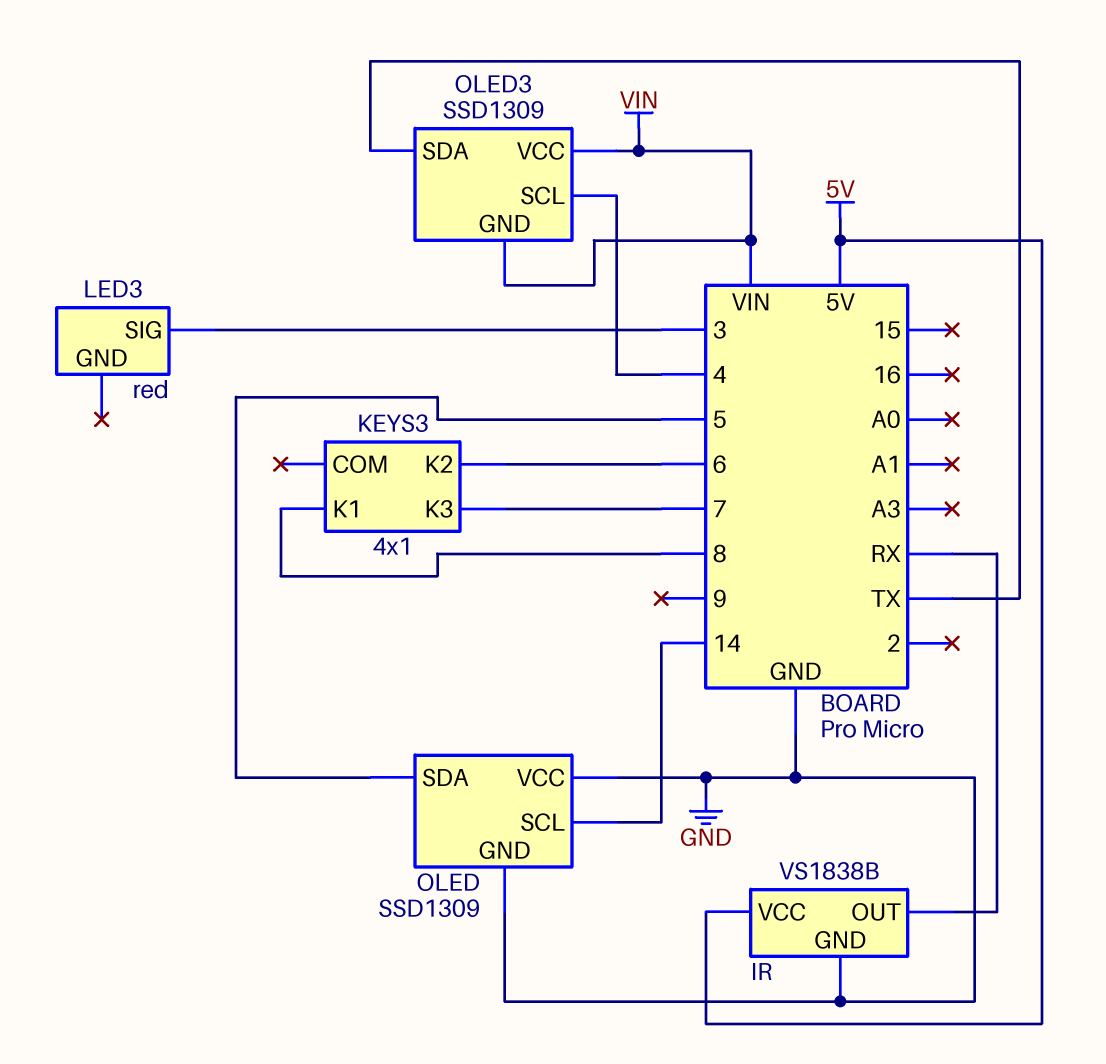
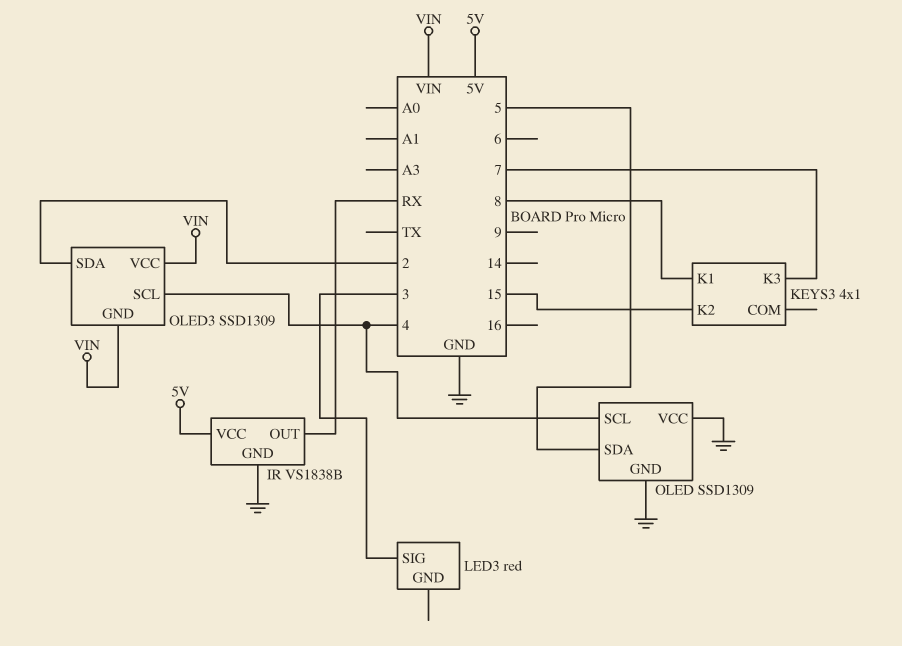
KEYS3 pin K2: 6 -> 15
OLED pin SCL: 14 -> 4
OLED3 pin SDA: TX -> 2

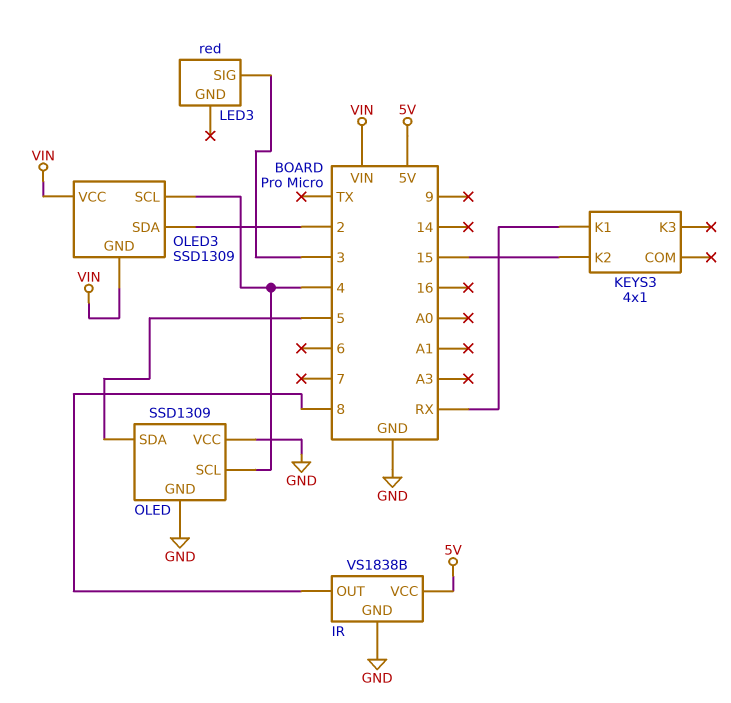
IR pin OUT: RX -> 8
KEYS3 pin K1: 8 -> RX
KEYS3 pin K3: 7 -> none

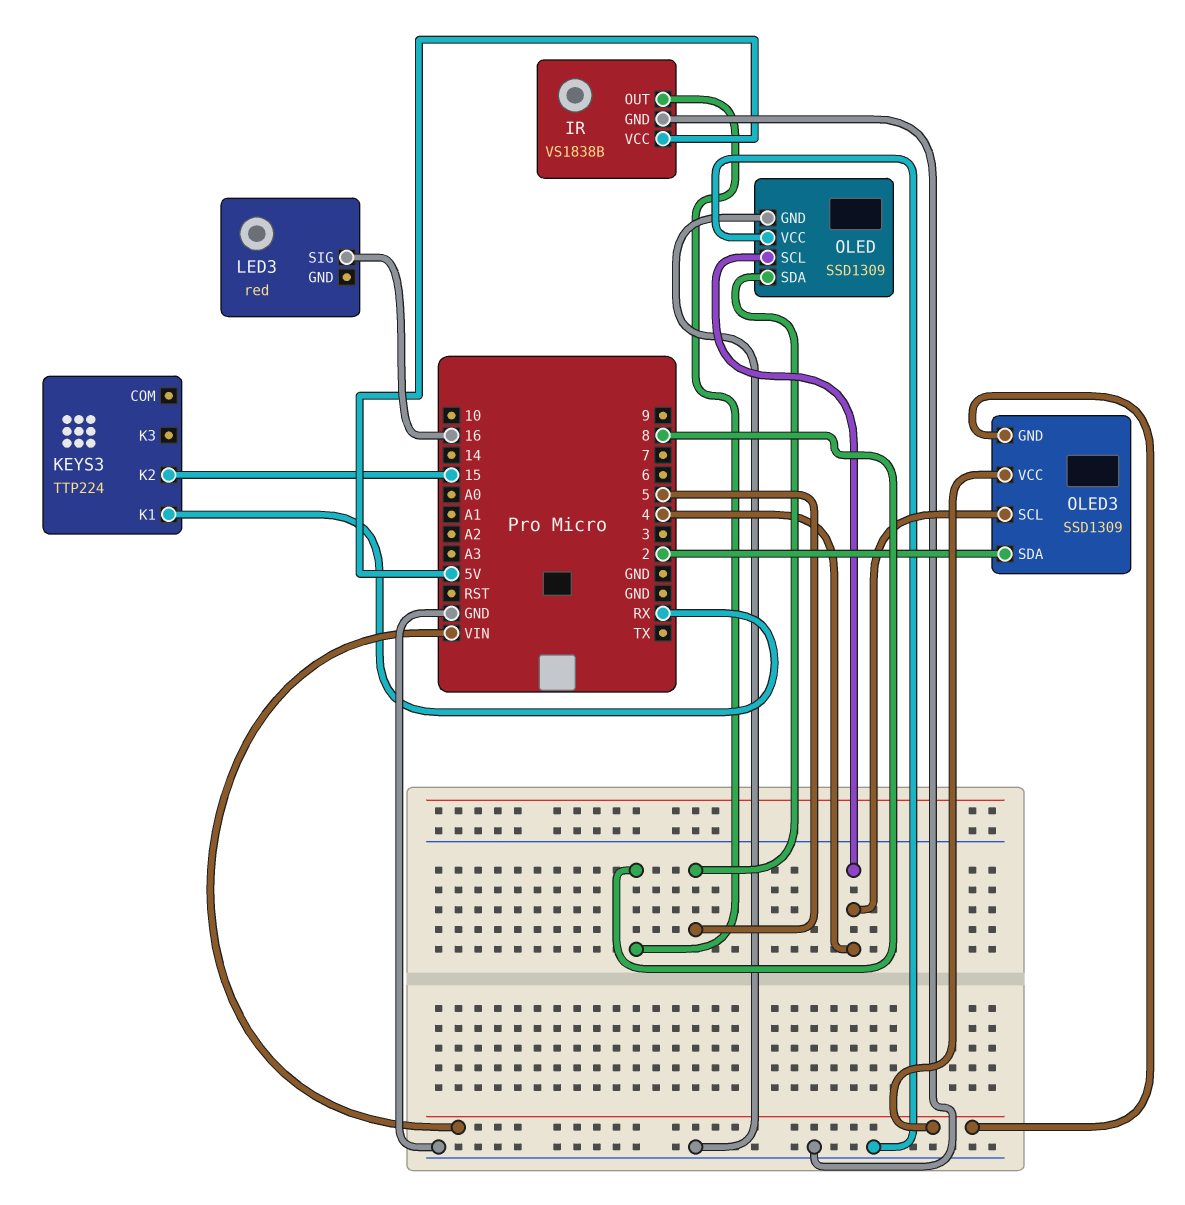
KEYS3: 4x1 -> TTP224
LED3 pin SIG: 3 -> 16

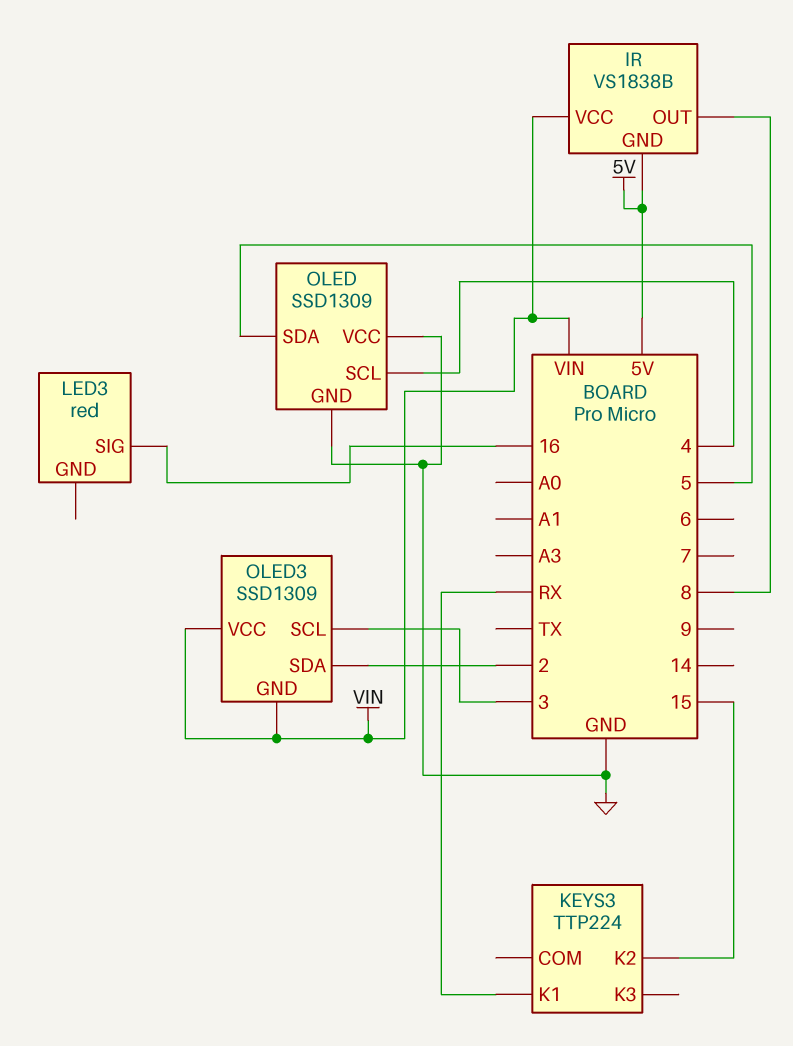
IR pin GND: GND -> 5V
IR pin VCC: 5V -> VIN
OLED3 pin SCL: 4 -> 3

